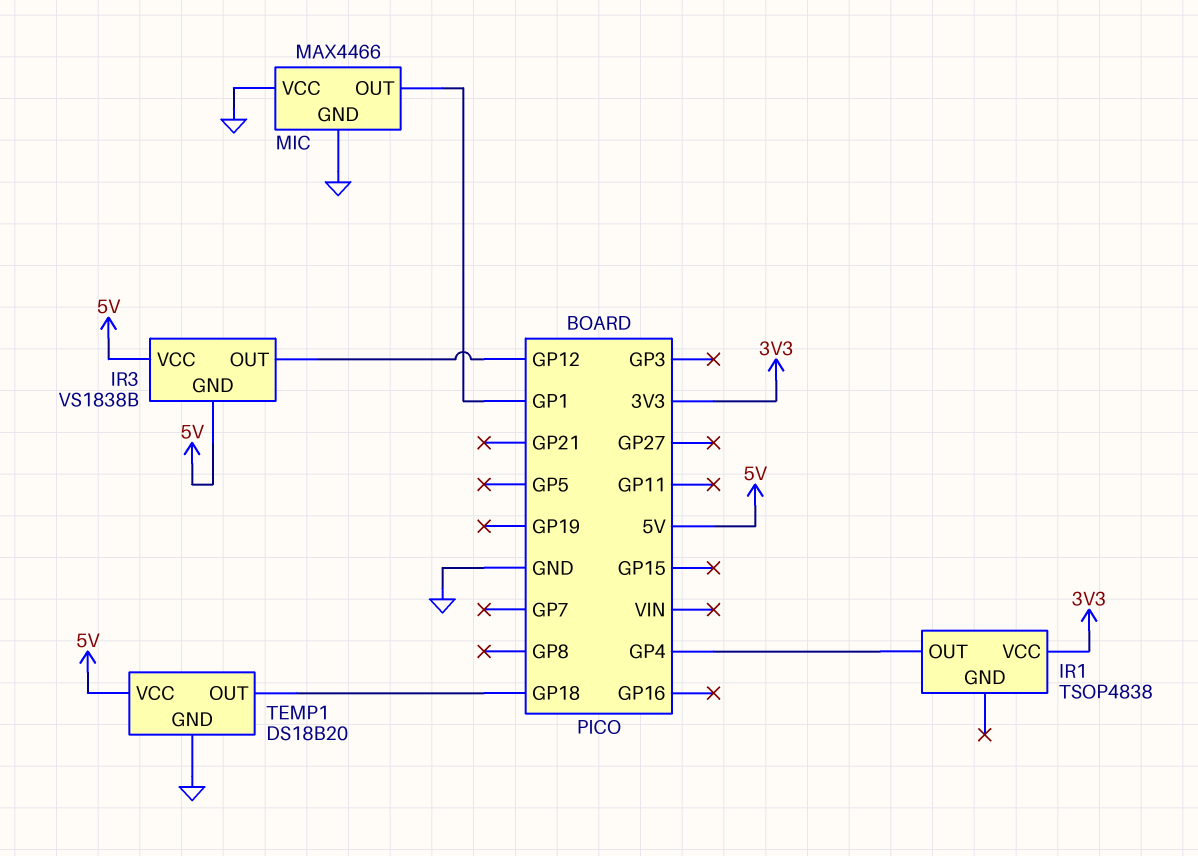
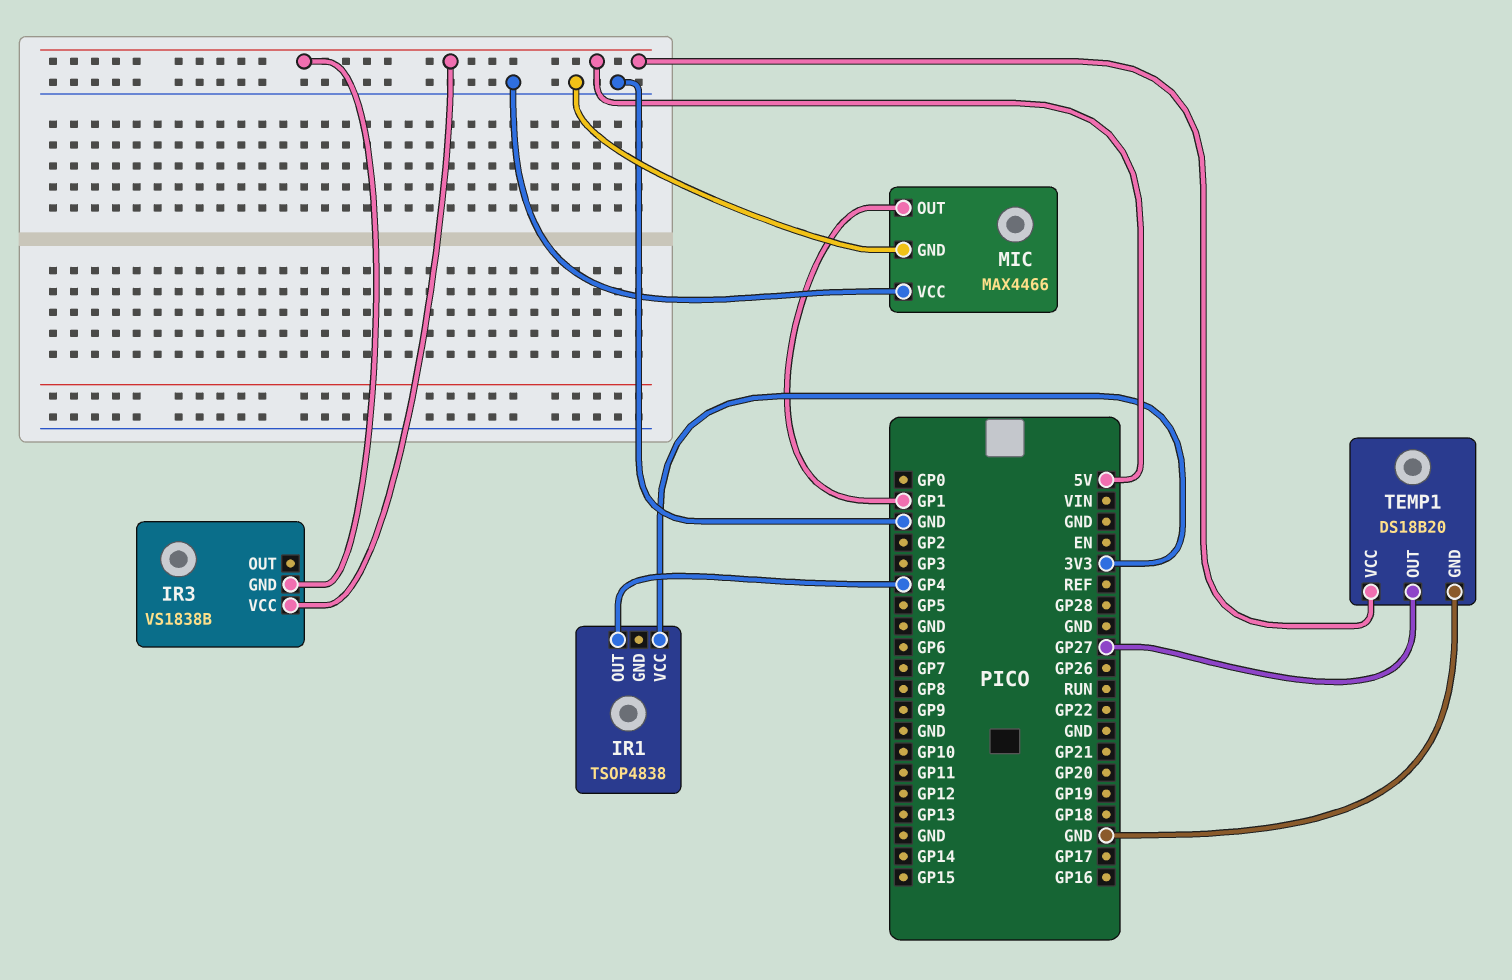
IR3 pin OUT: GP12 -> none
TEMP1 pin OUT: GP18 -> GP27

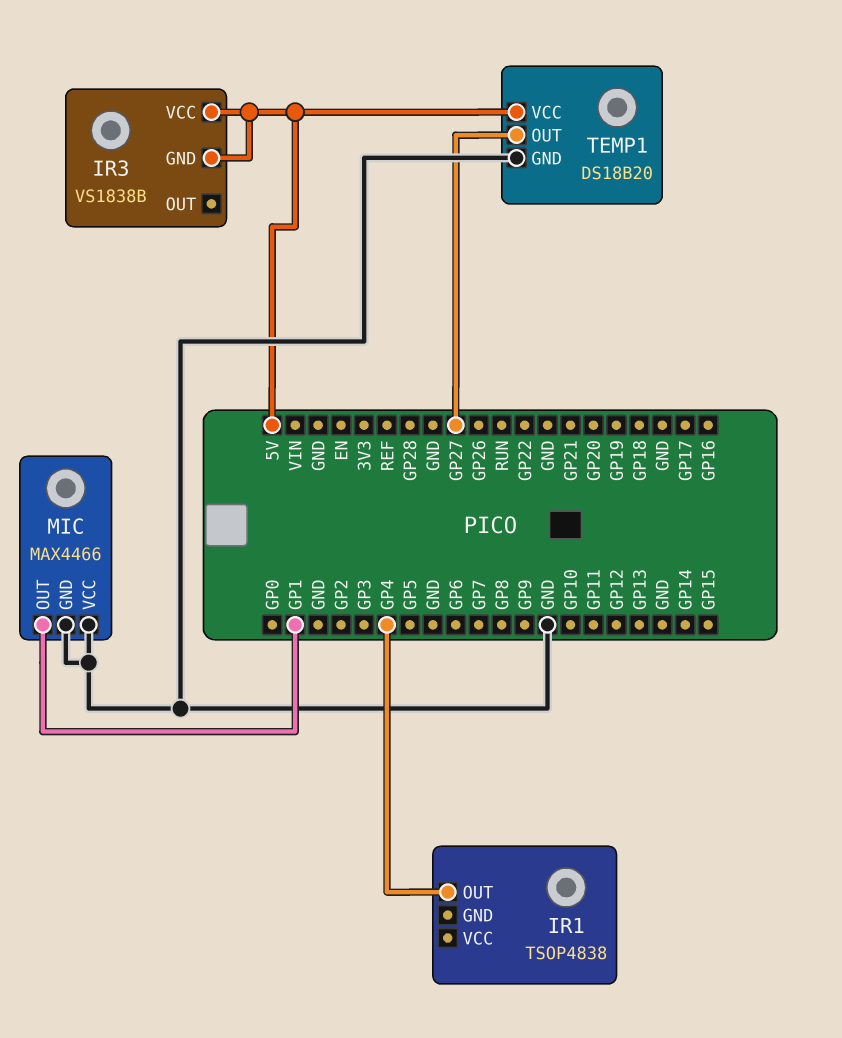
IR1 pin VCC: 3V3 -> none

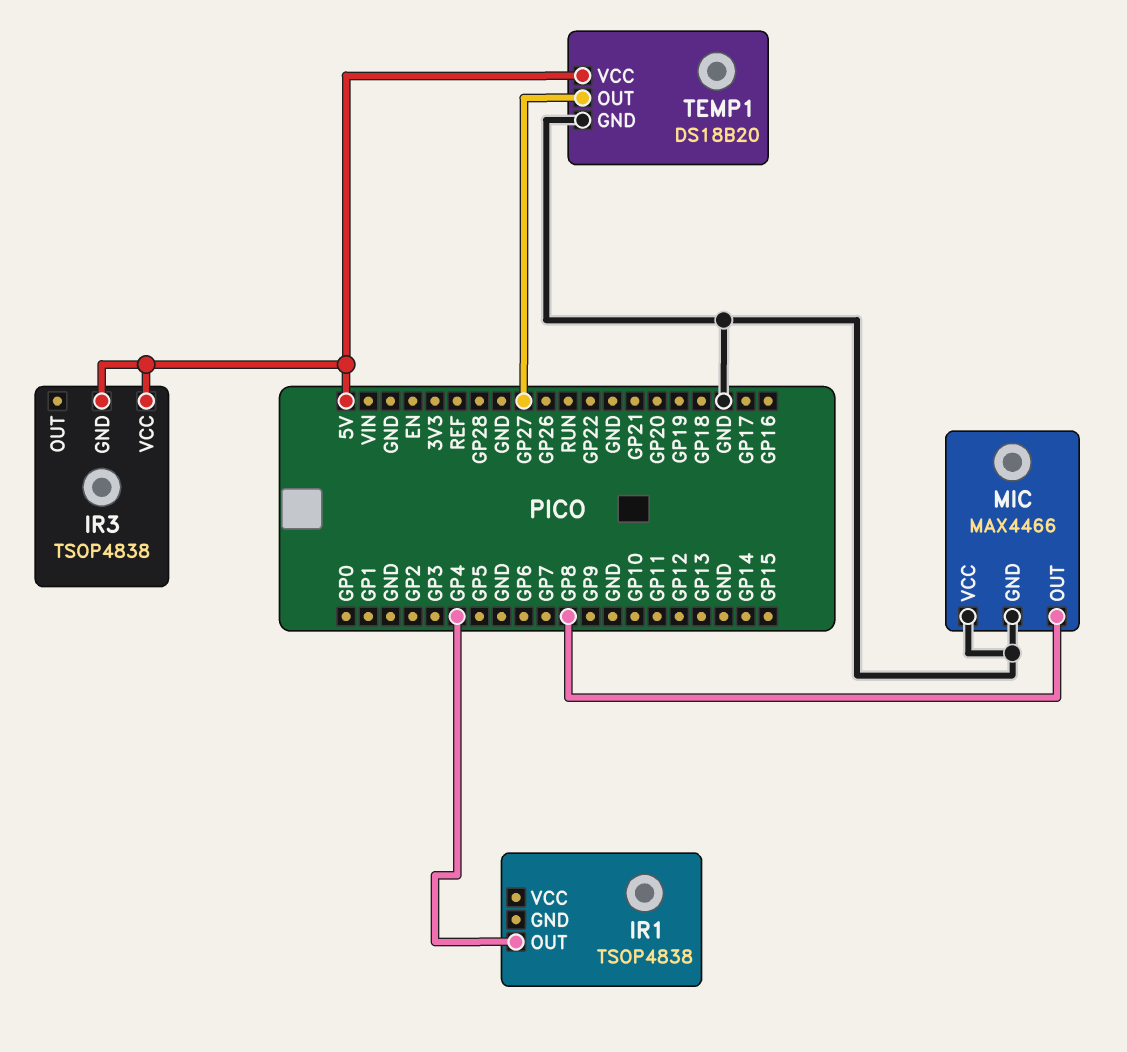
IR3: VS1838B -> TSOP4838
MIC pin OUT: GP1 -> GP8

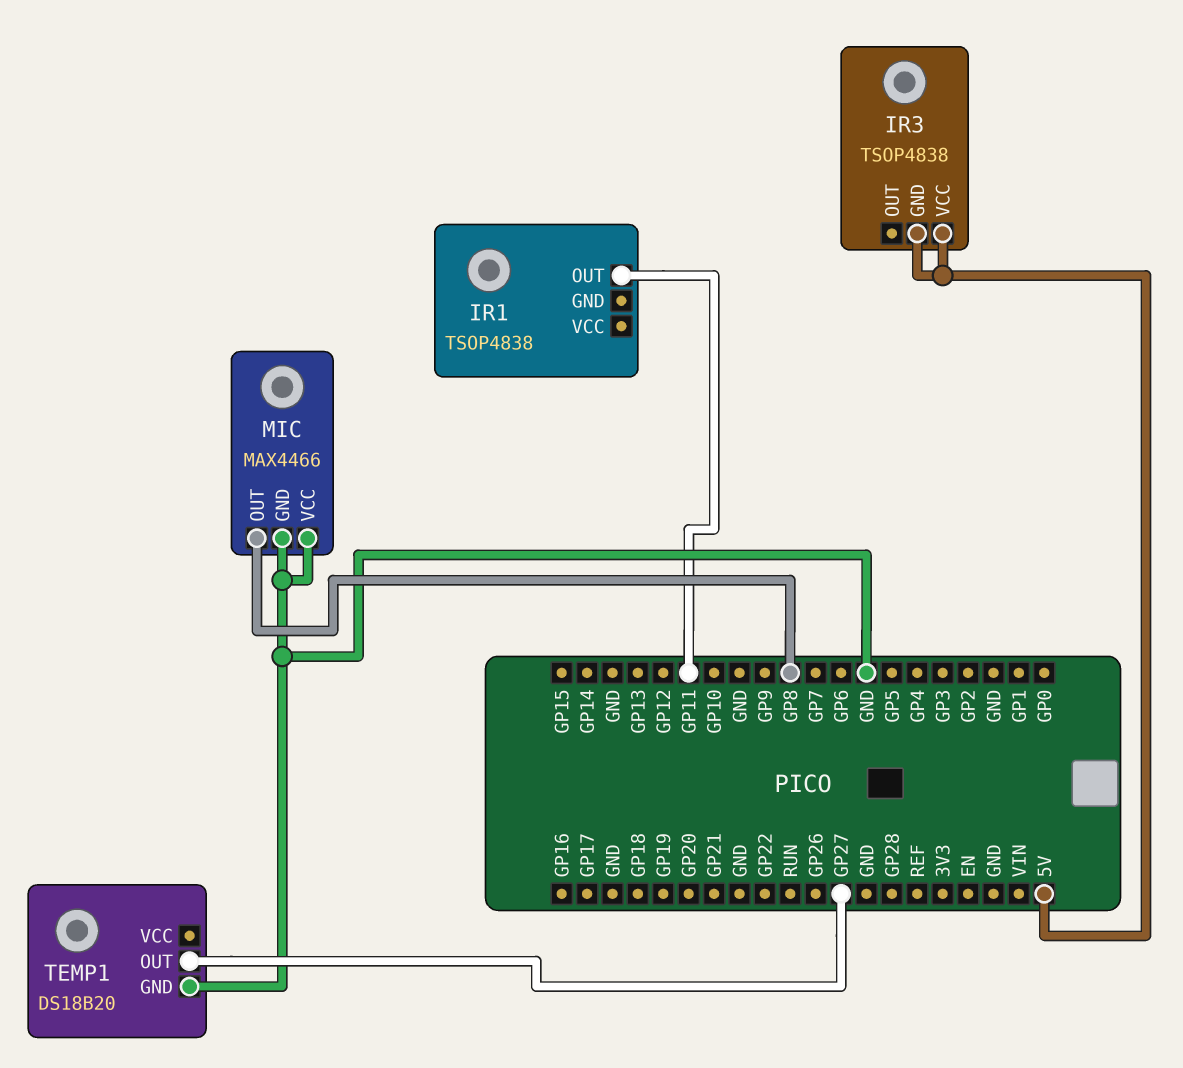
IR1 pin OUT: GP4 -> GP11
TEMP1 pin VCC: 5V -> none

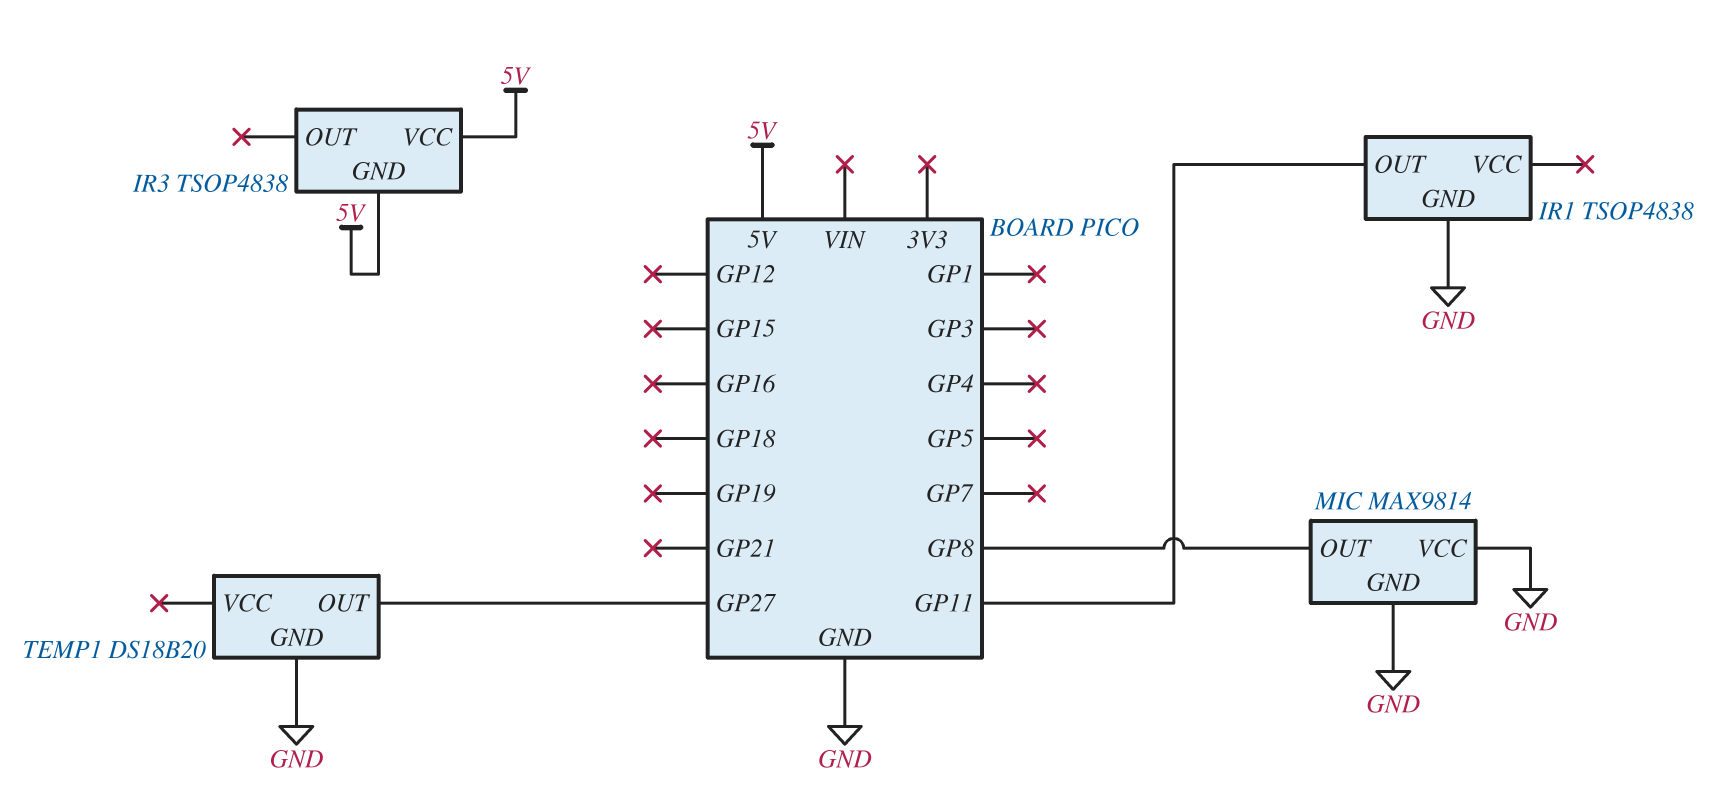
IR1 pin GND: none -> GND
MIC: MAX4466 -> MAX9814

